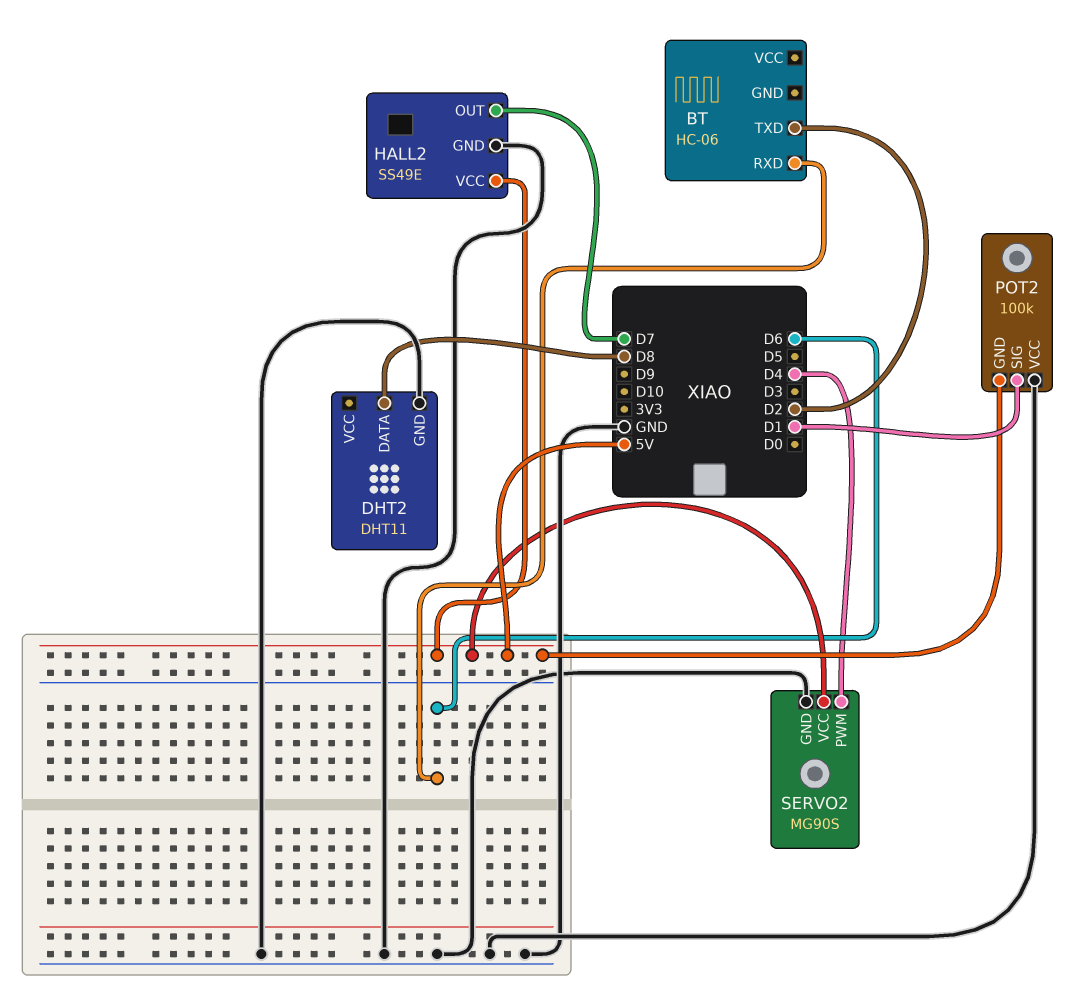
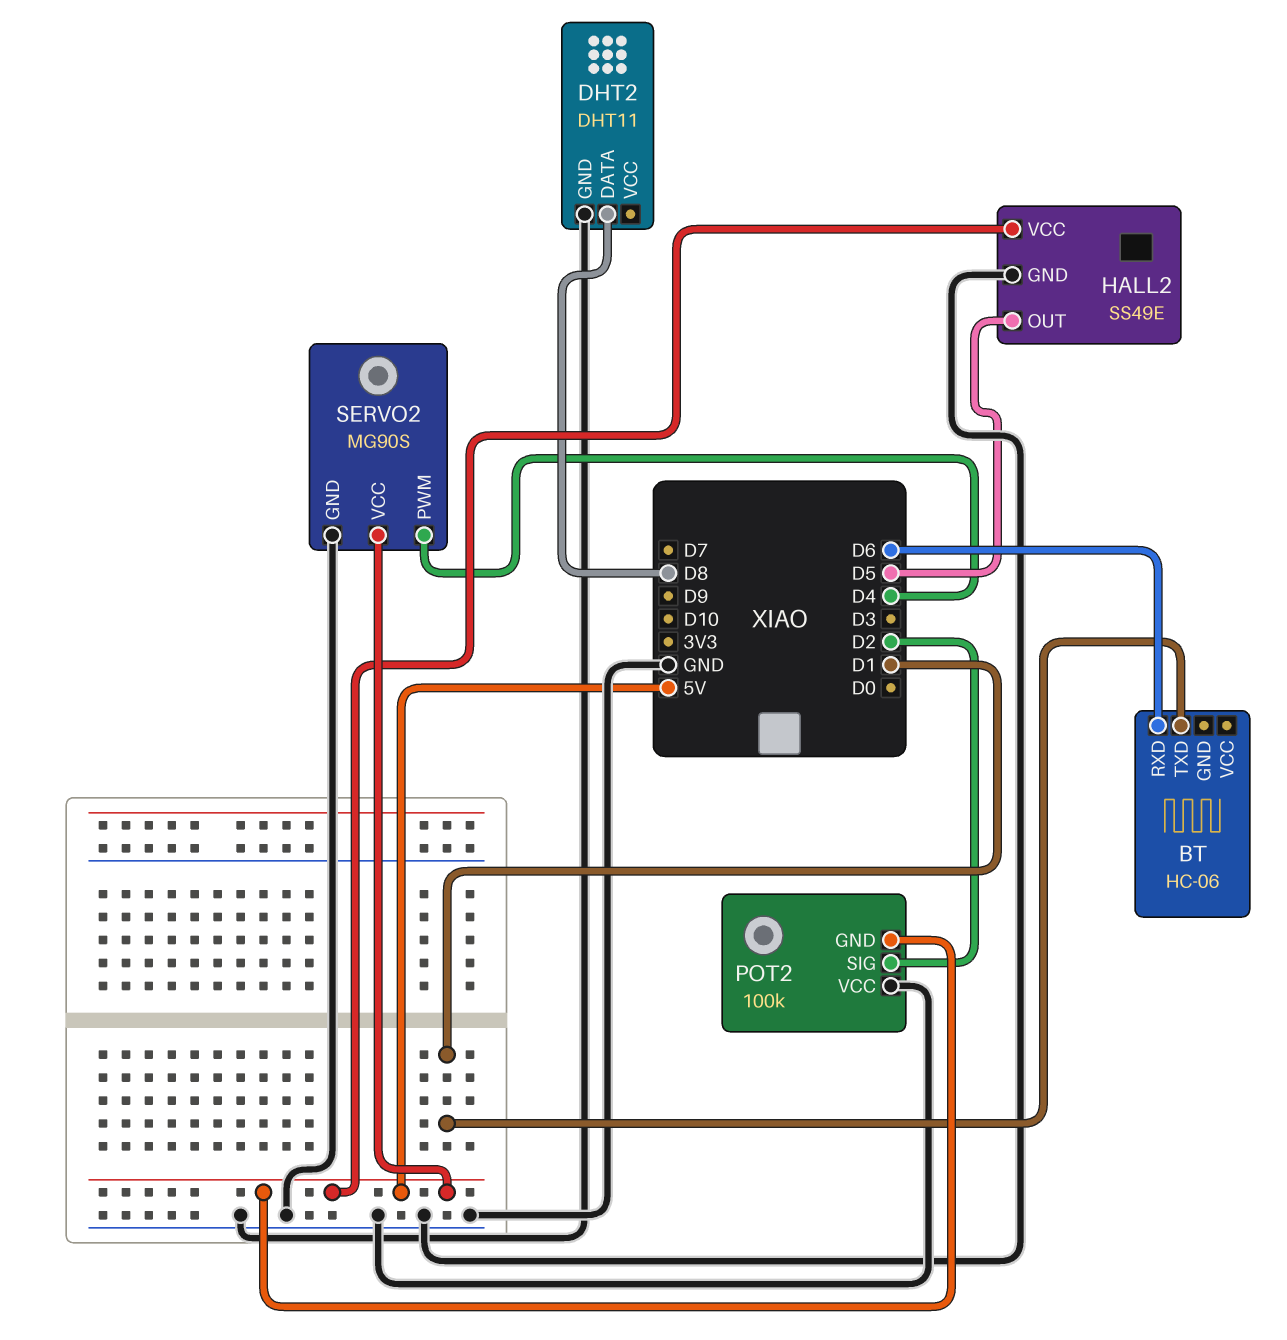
BT pin TXD: D2 -> D1
HALL2 pin OUT: D7 -> D5
POT2 pin SIG: D1 -> D2

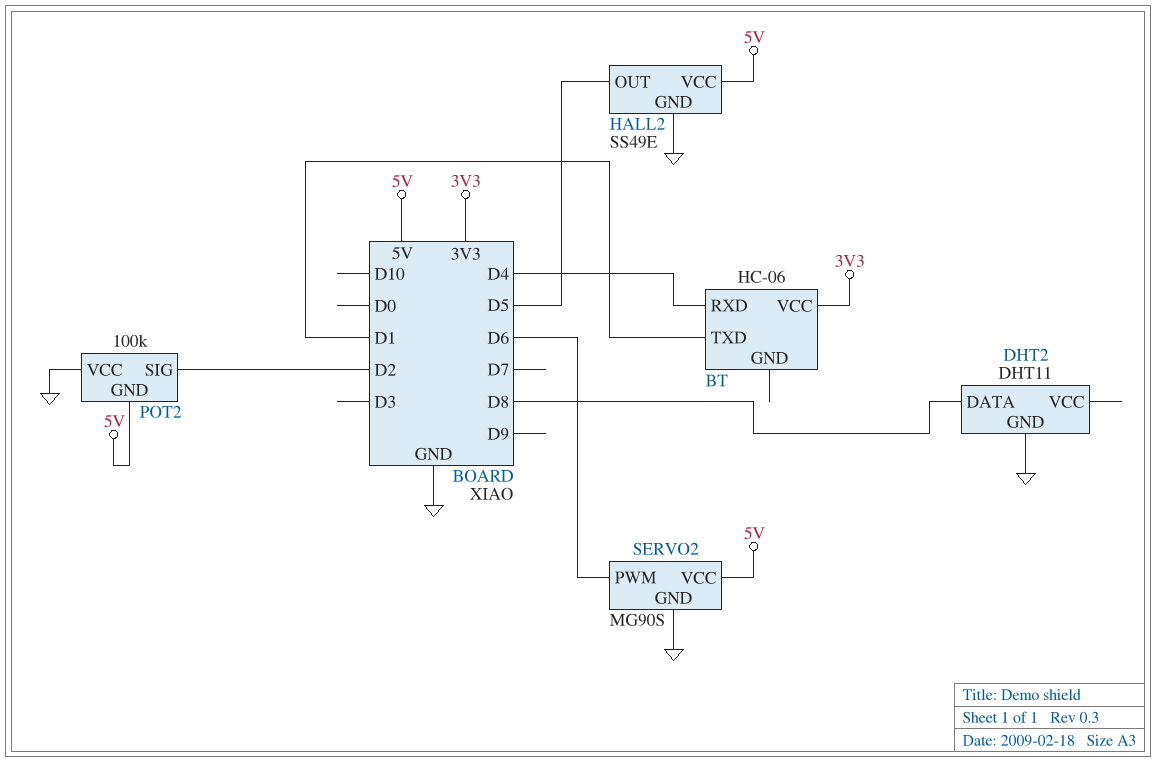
BT pin RXD: D6 -> D4
BT pin VCC: none -> 3V3
SERVO2 pin PWM: D4 -> D6

